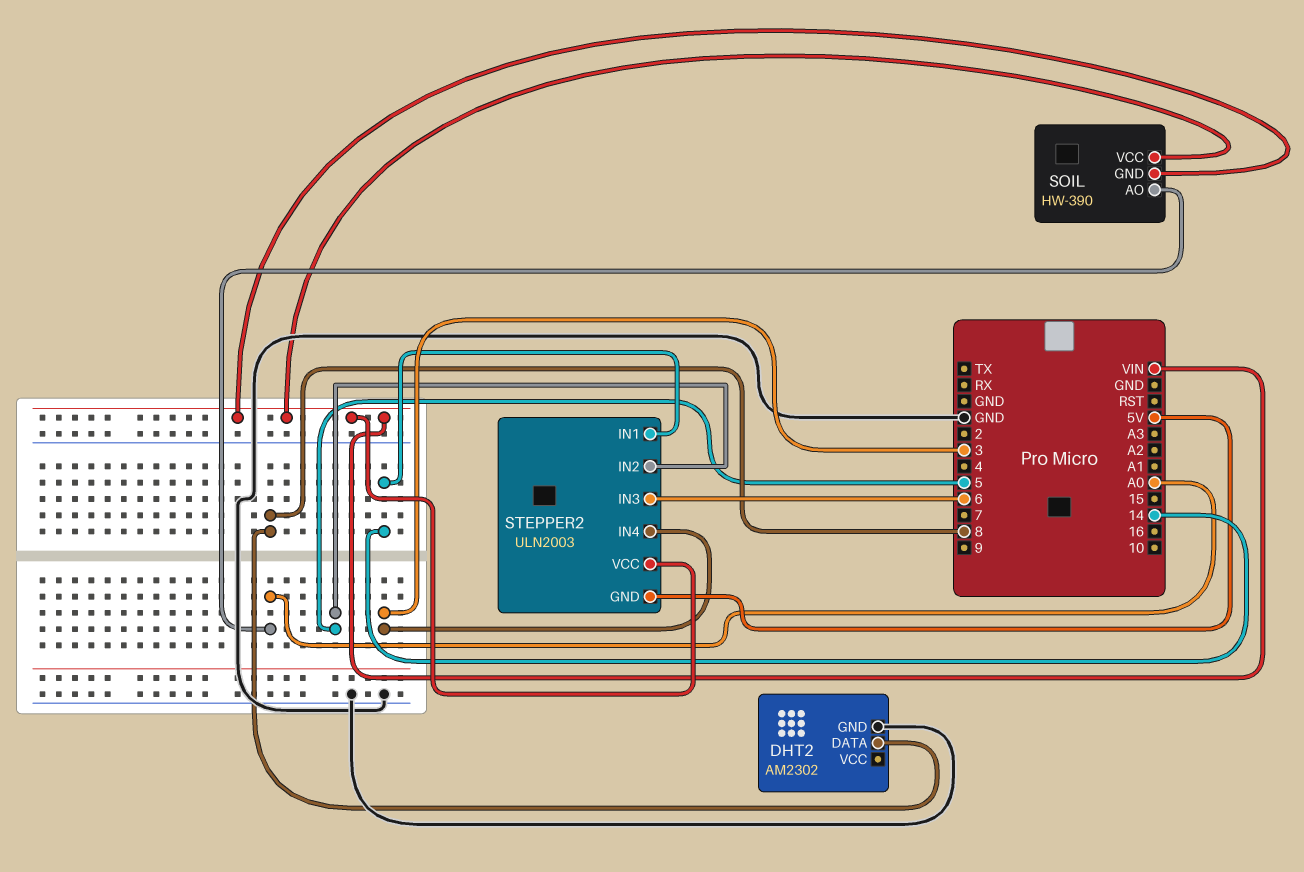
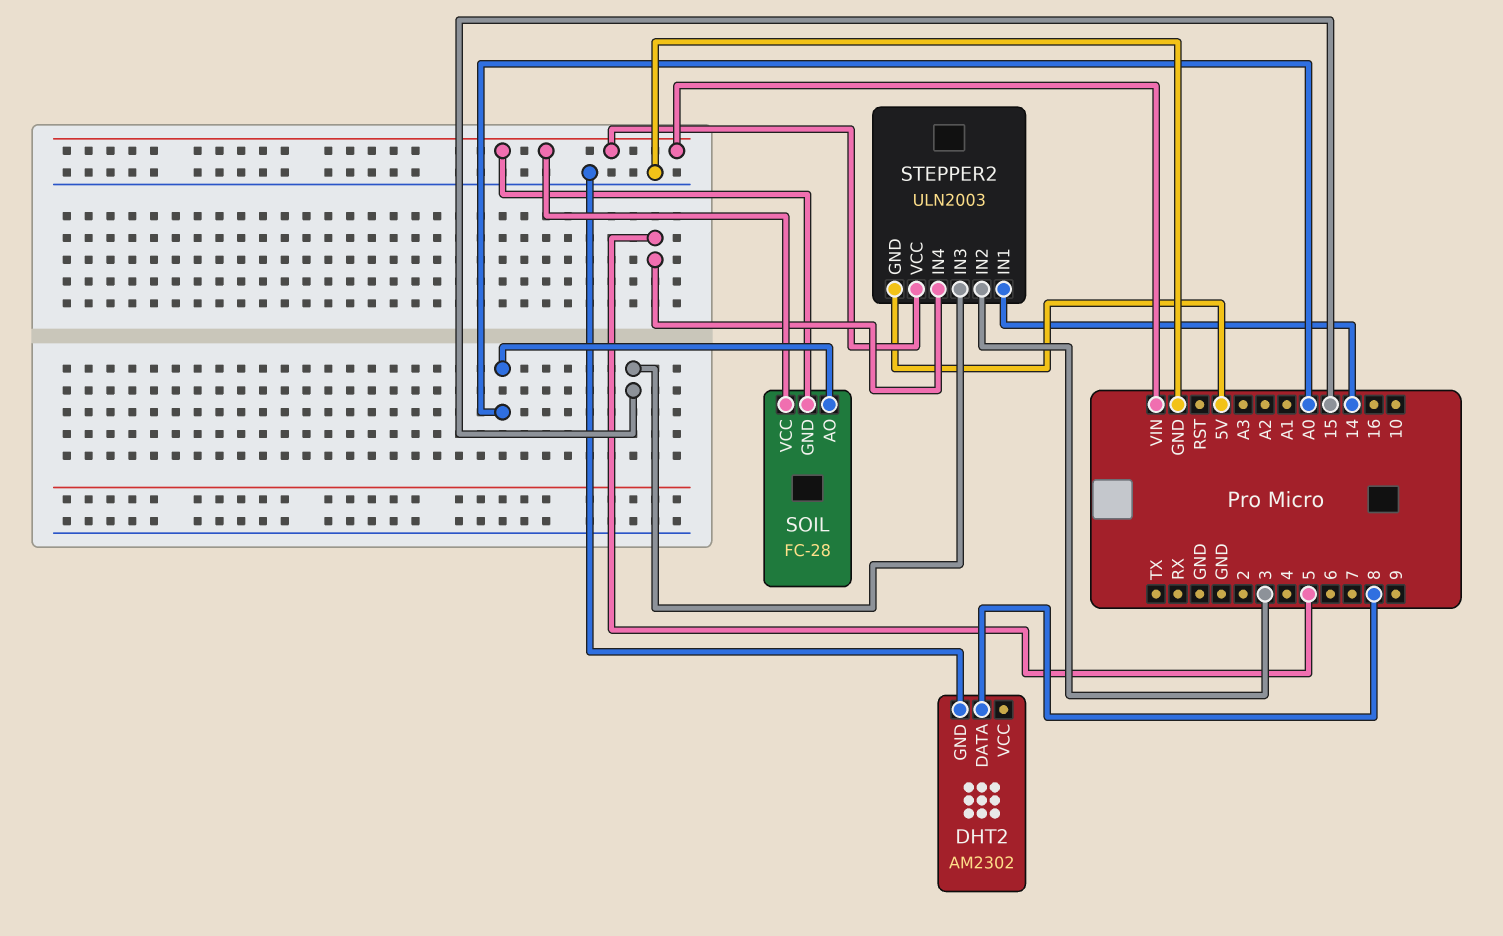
SOIL: HW-390 -> FC-28
STEPPER2 pin IN2: 5 -> 3
STEPPER2 pin IN3: 6 -> 15
STEPPER2 pin IN4: 3 -> 5

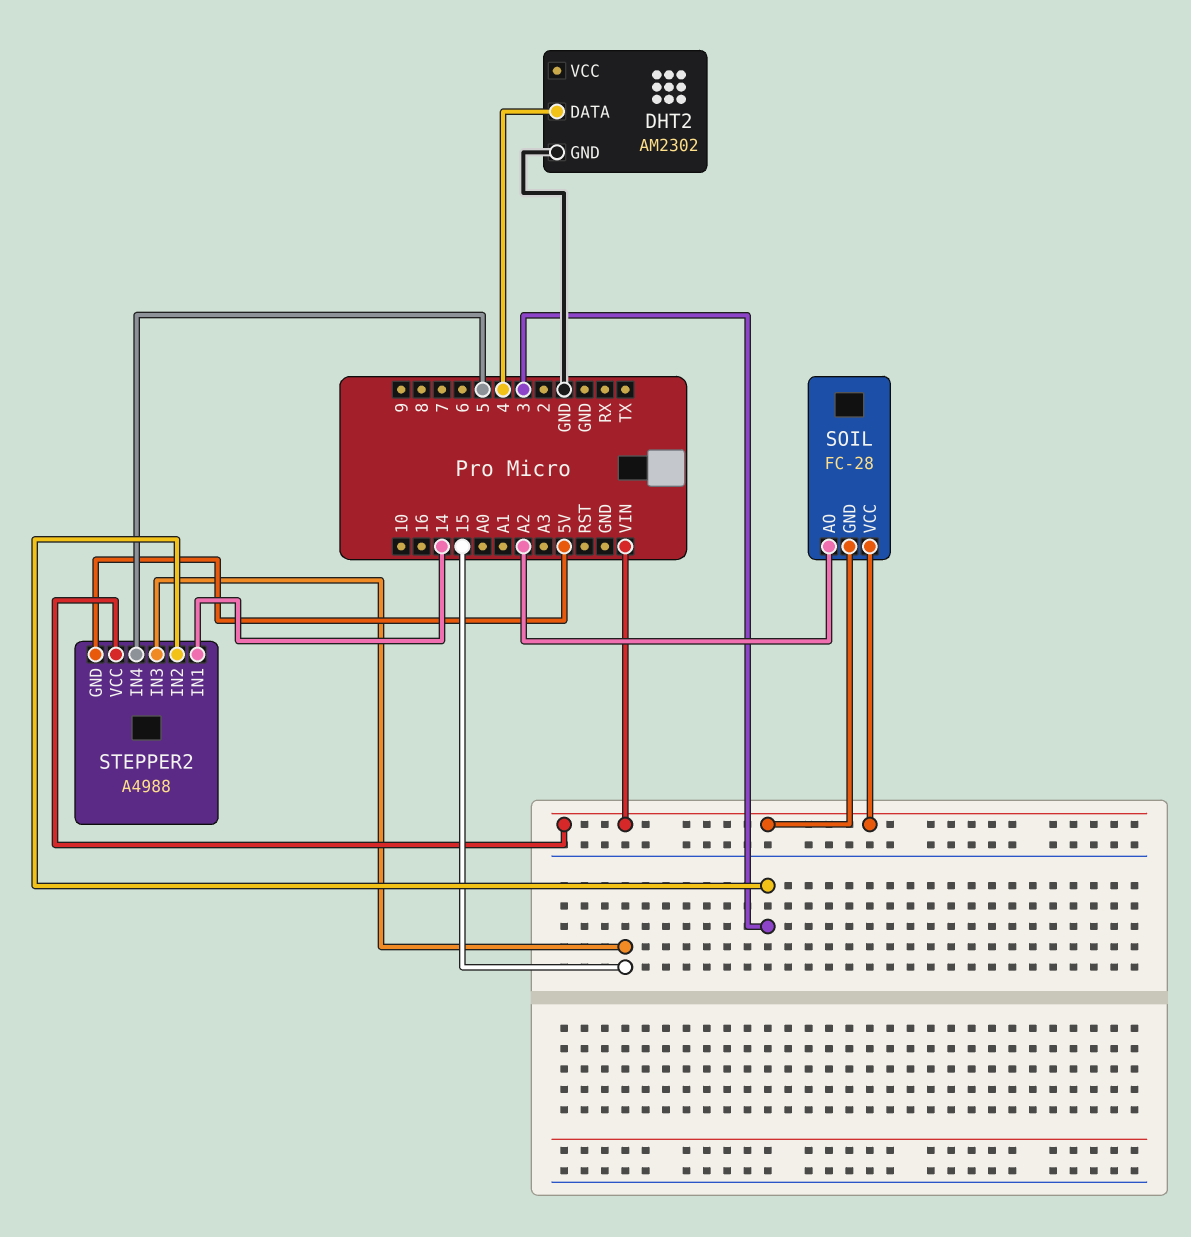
DHT2 pin DATA: 8 -> 4
SOIL pin AO: A0 -> A2
STEPPER2: ULN2003 -> A4988

